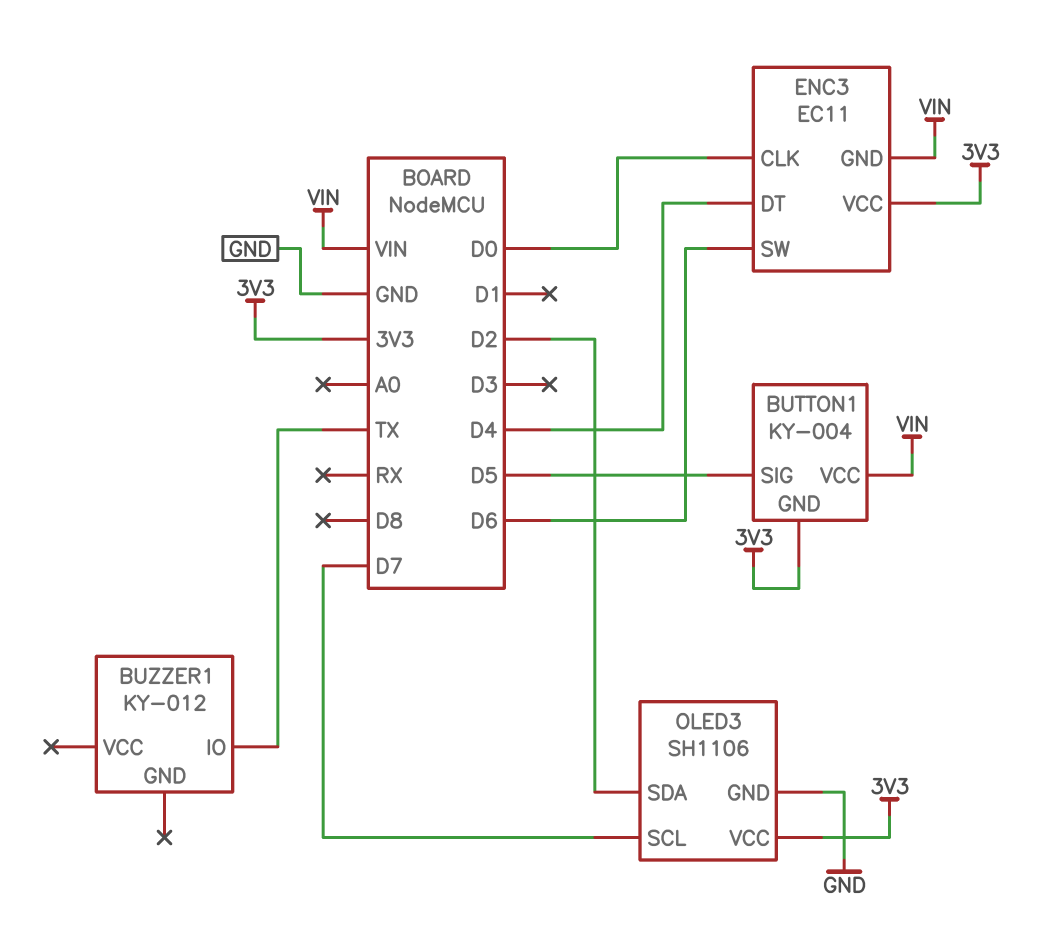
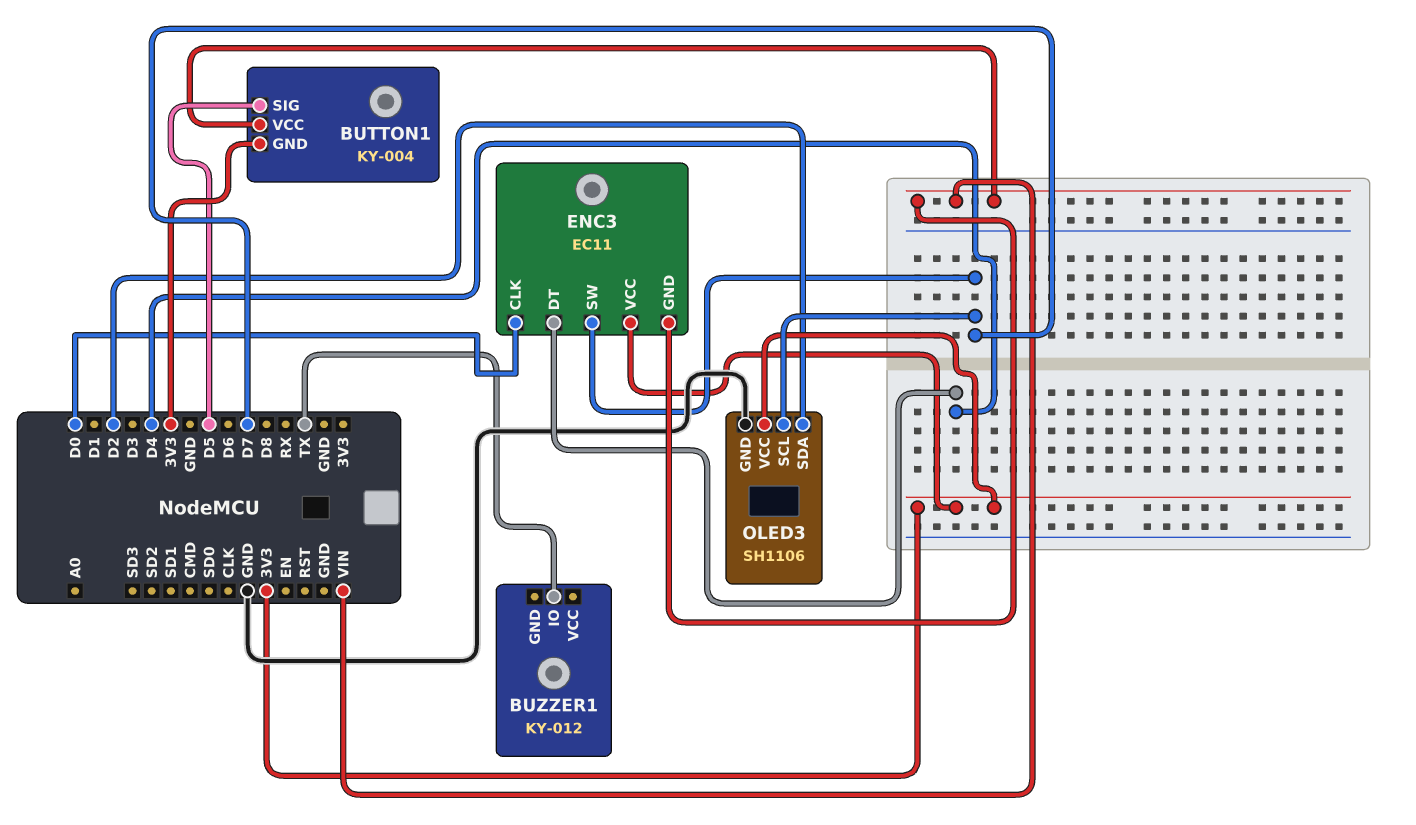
ENC3 pin SW: D6 -> D7

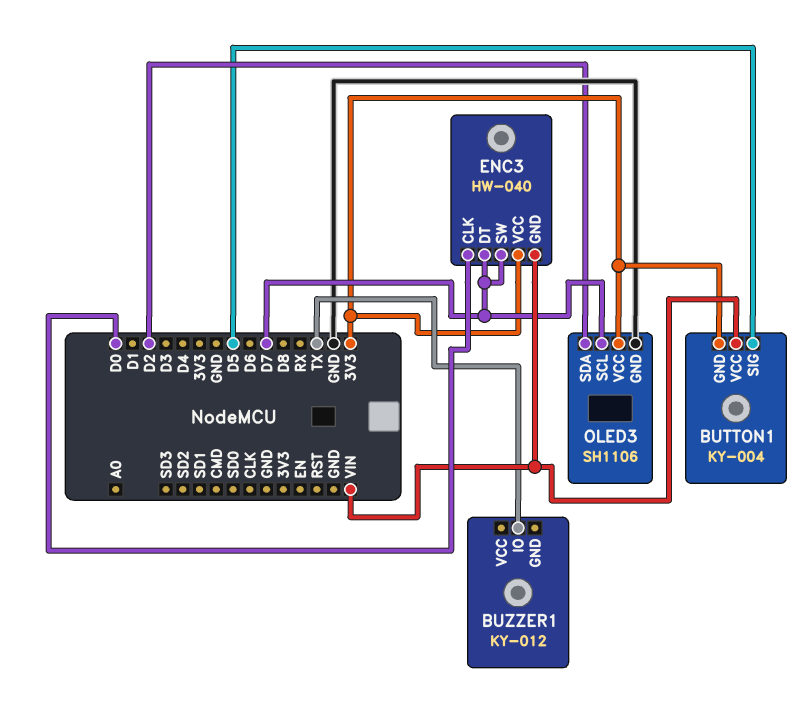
ENC3: EC11 -> HW-040
ENC3 pin DT: D4 -> D7

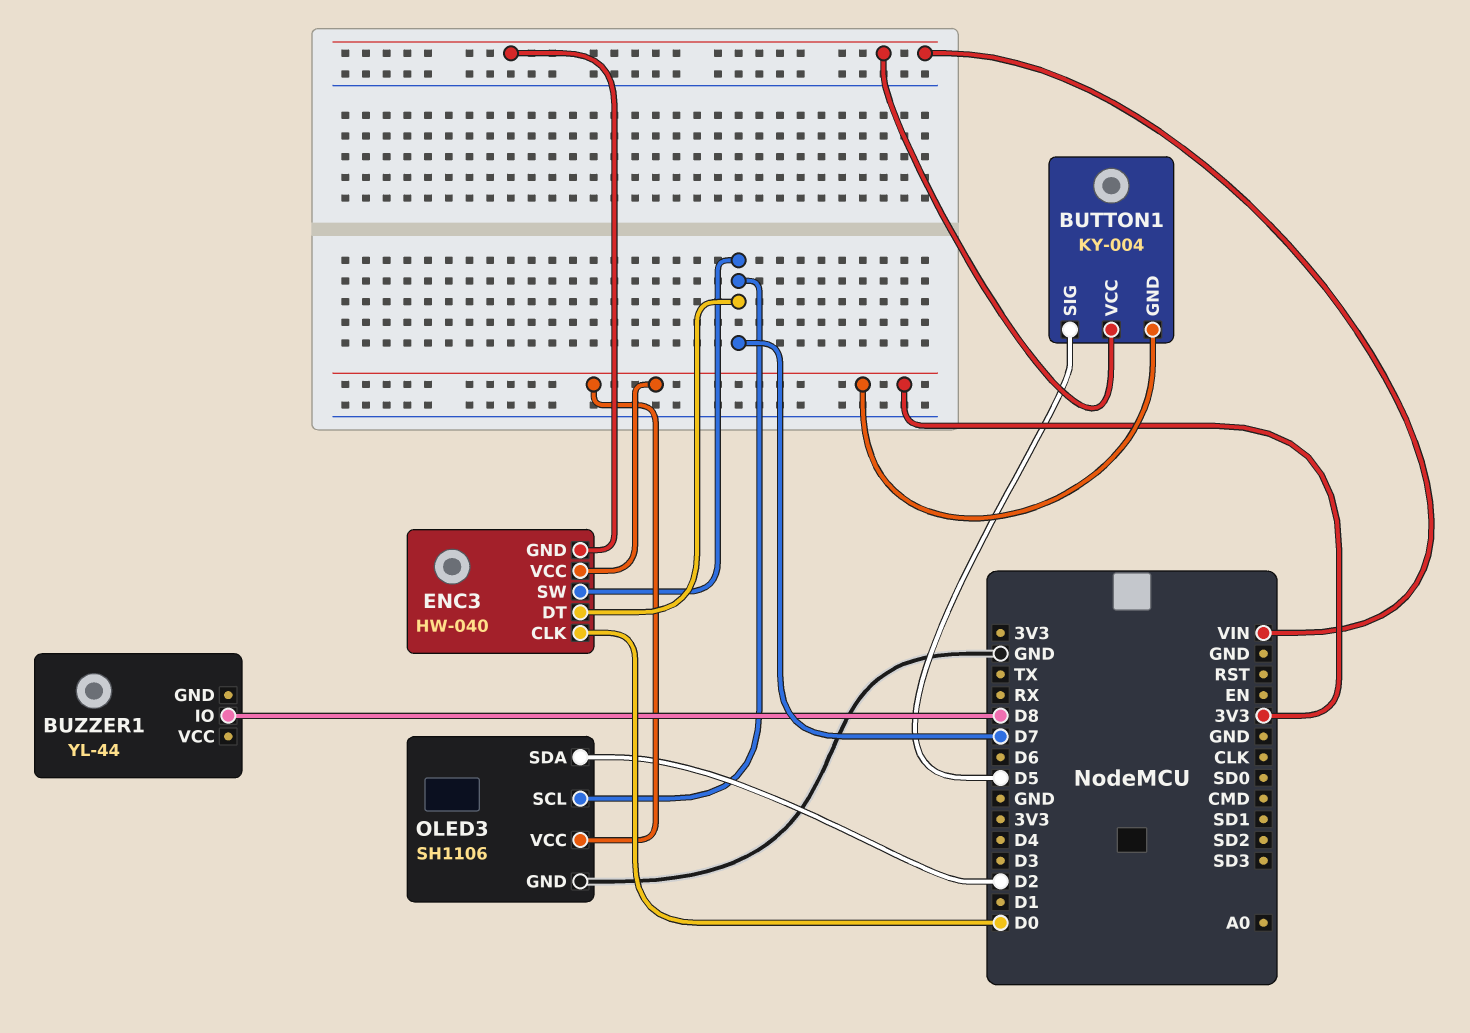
BUZZER1: KY-012 -> YL-44
BUZZER1 pin IO: TX -> D8

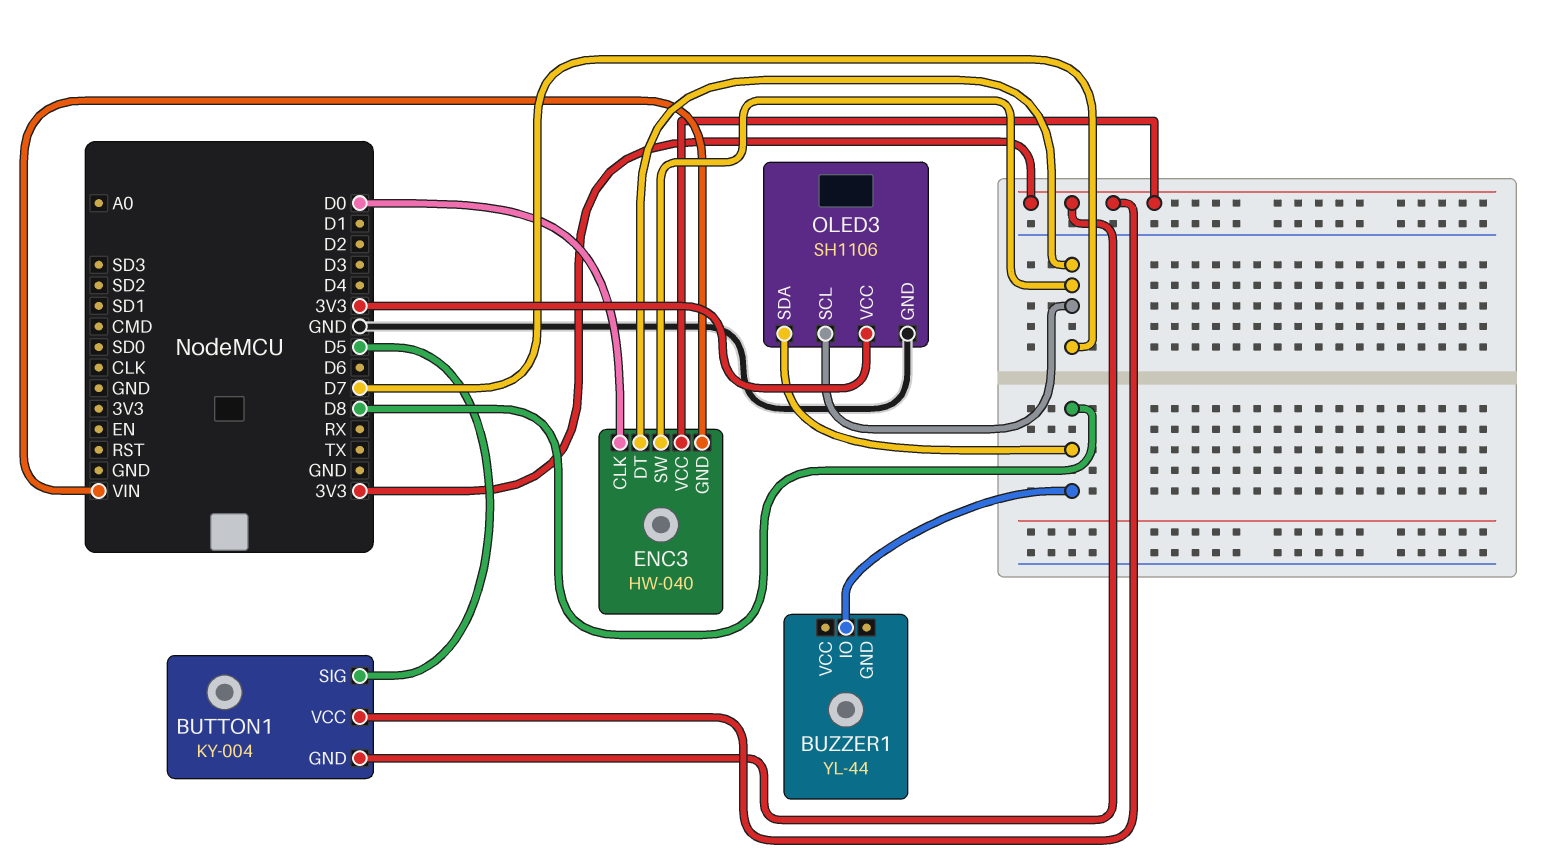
BUTTON1 pin VCC: VIN -> 3V3
OLED3 pin SDA: D2 -> D8

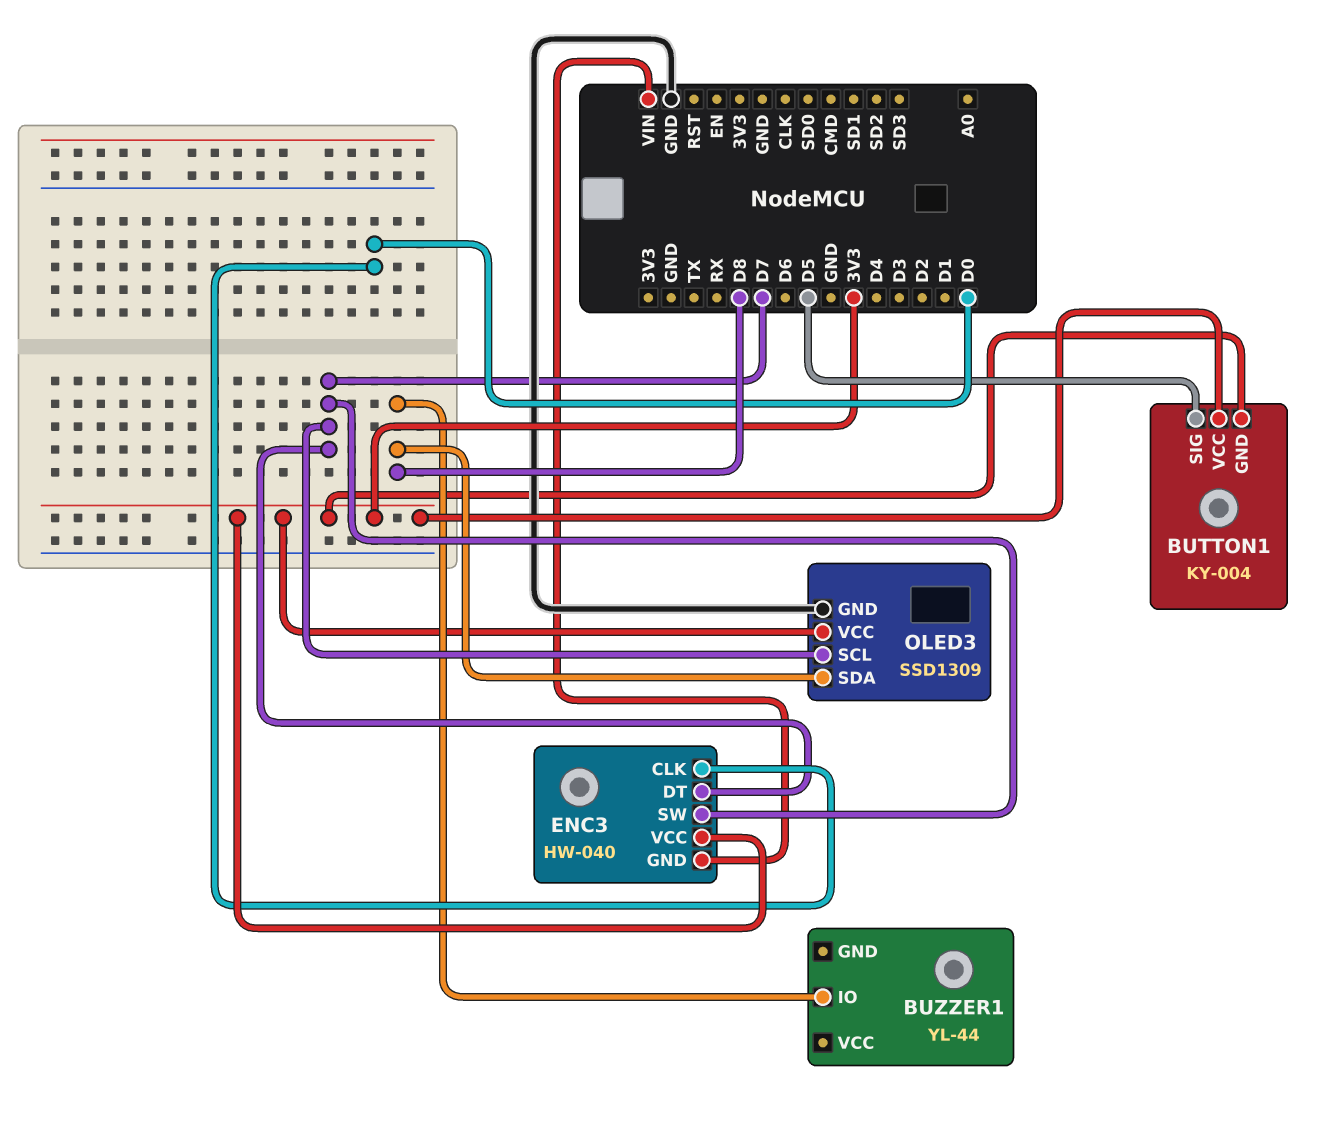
OLED3: SH1106 -> SSD1309

